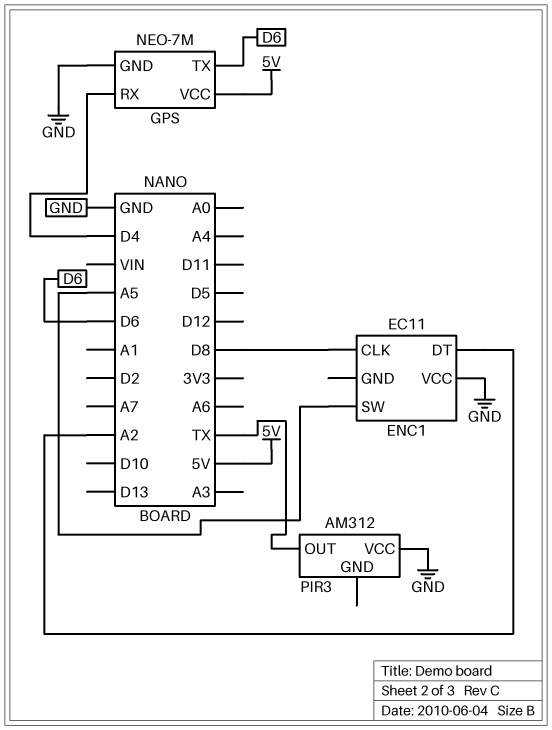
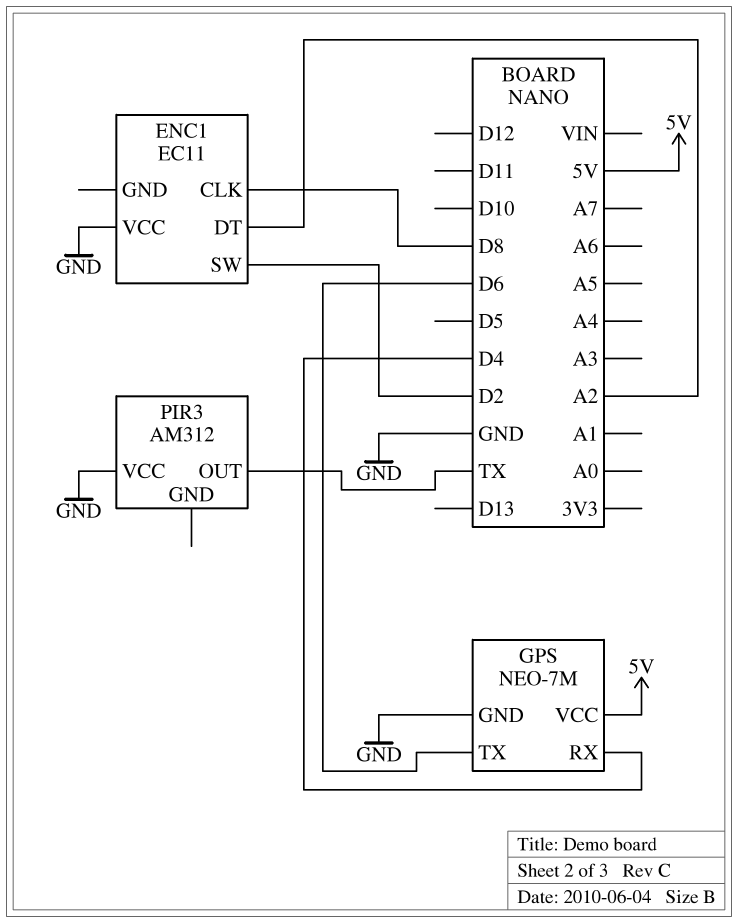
ENC1 pin SW: A5 -> D2

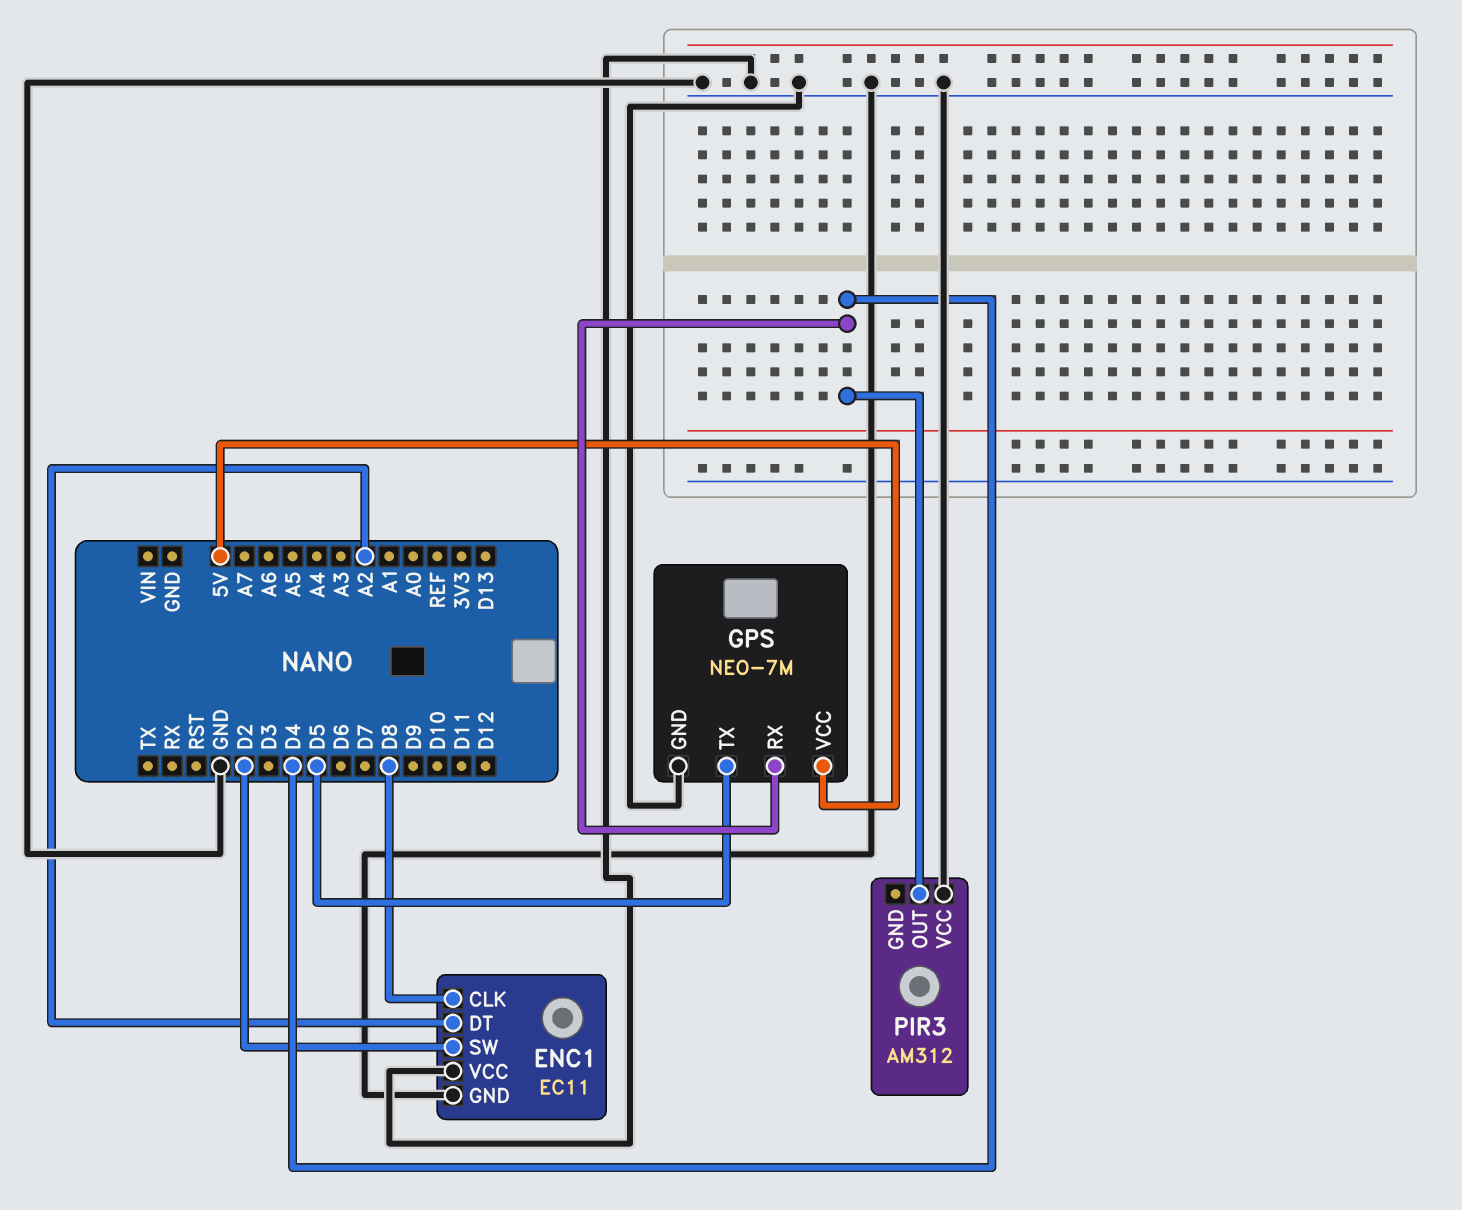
ENC1 pin GND: none -> GND
GPS pin TX: D6 -> D5
PIR3 pin OUT: TX -> D4

